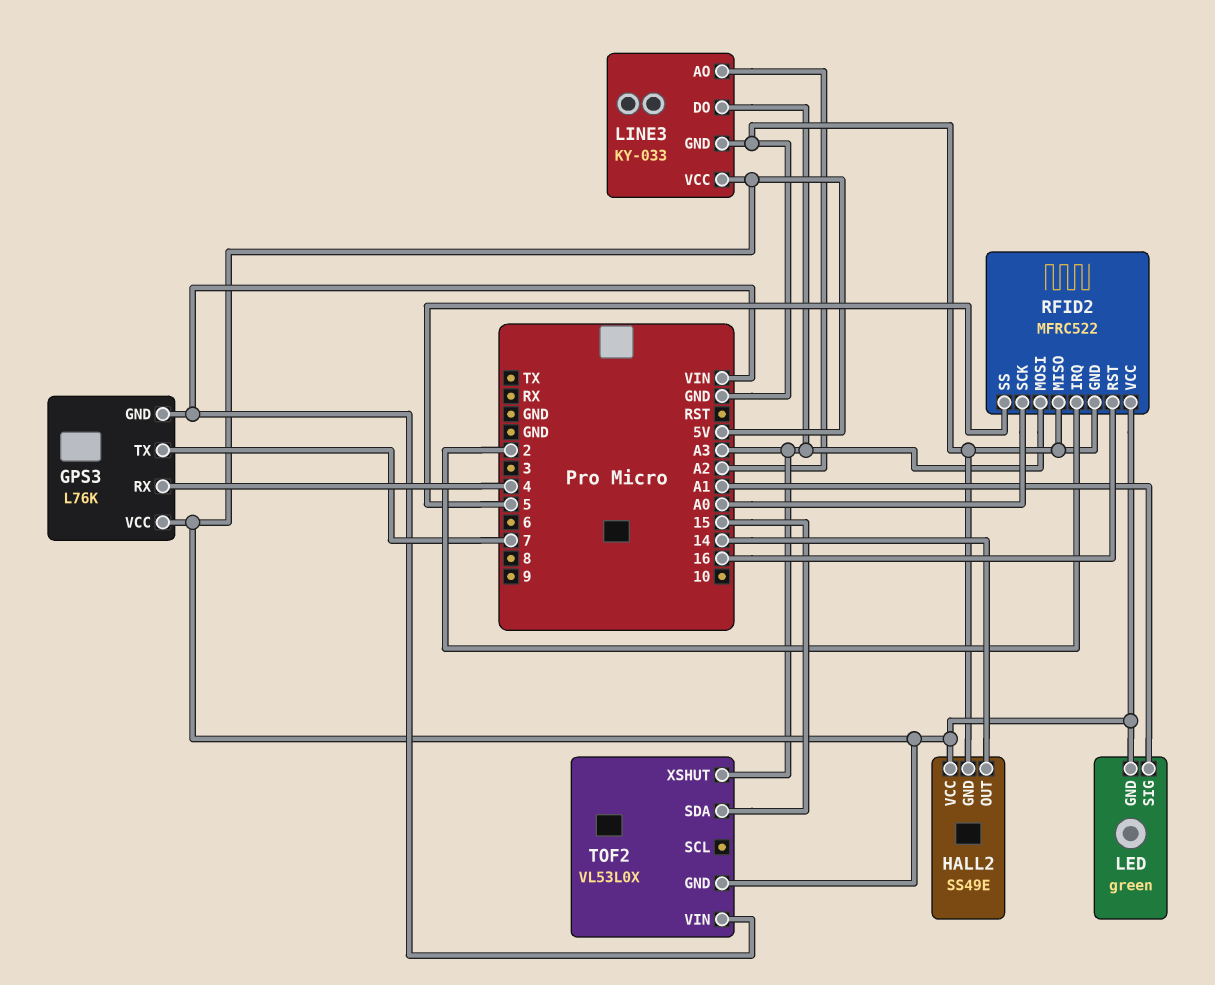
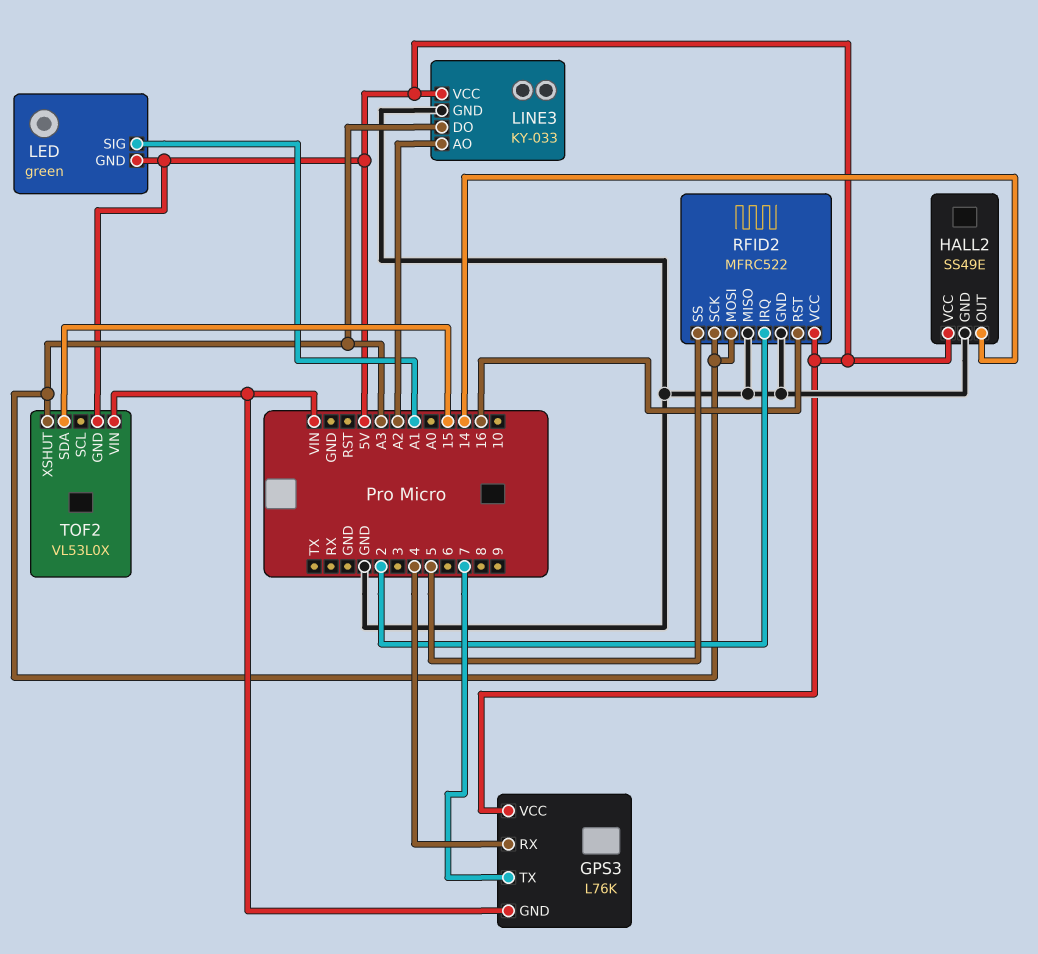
RFID2 pin SCK: A0 -> A3

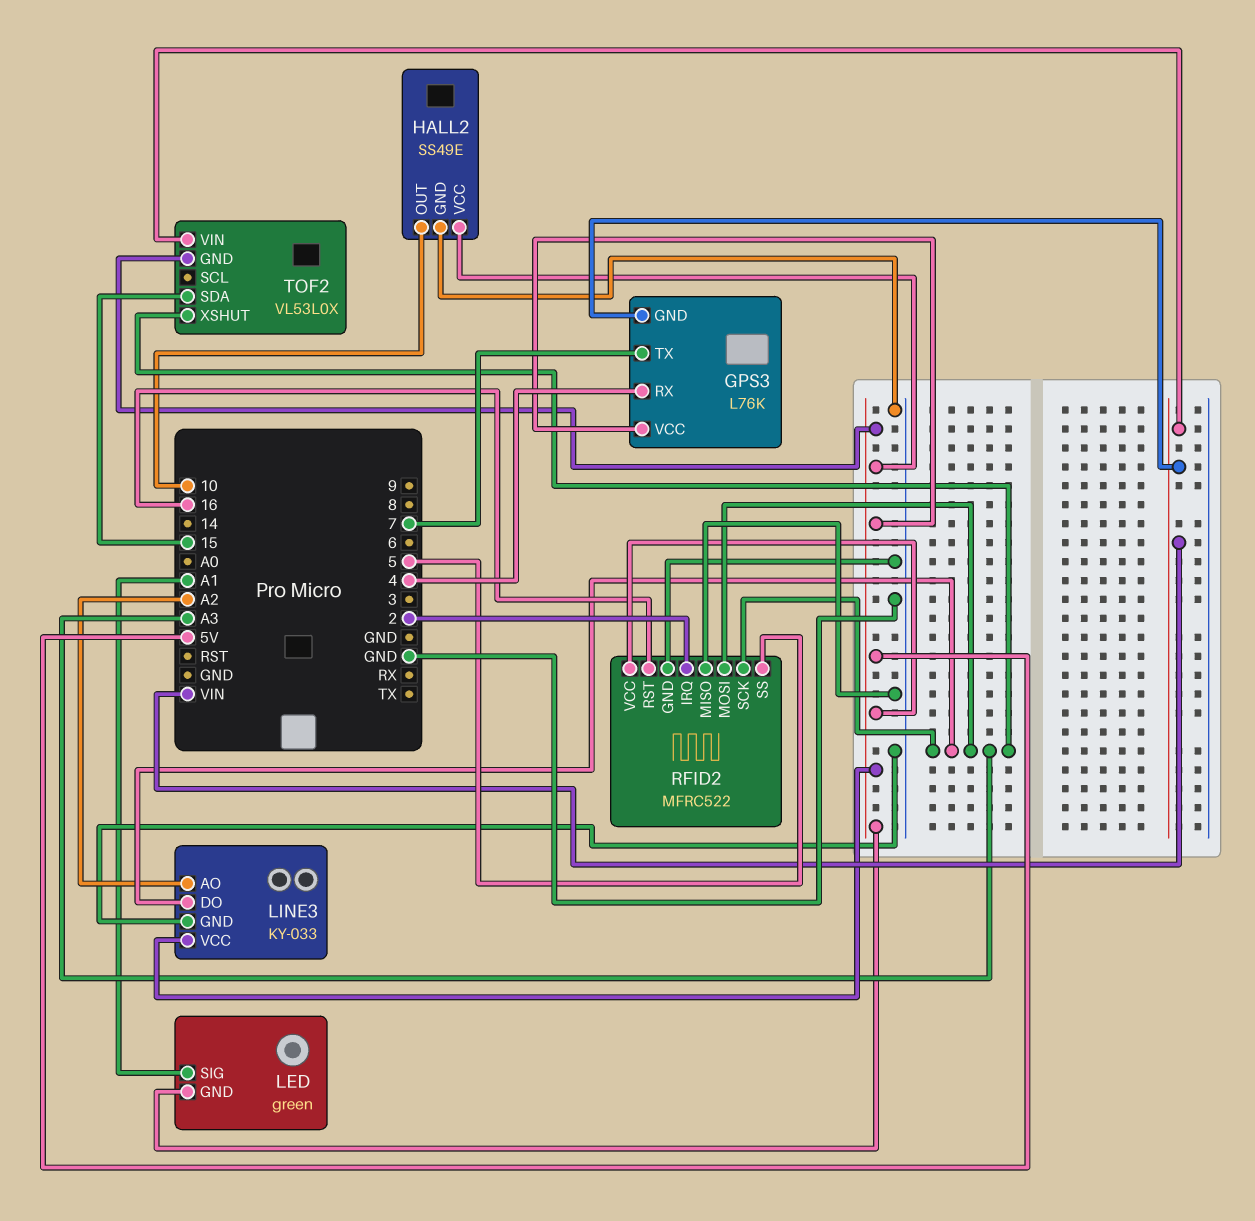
HALL2 pin OUT: 14 -> 10

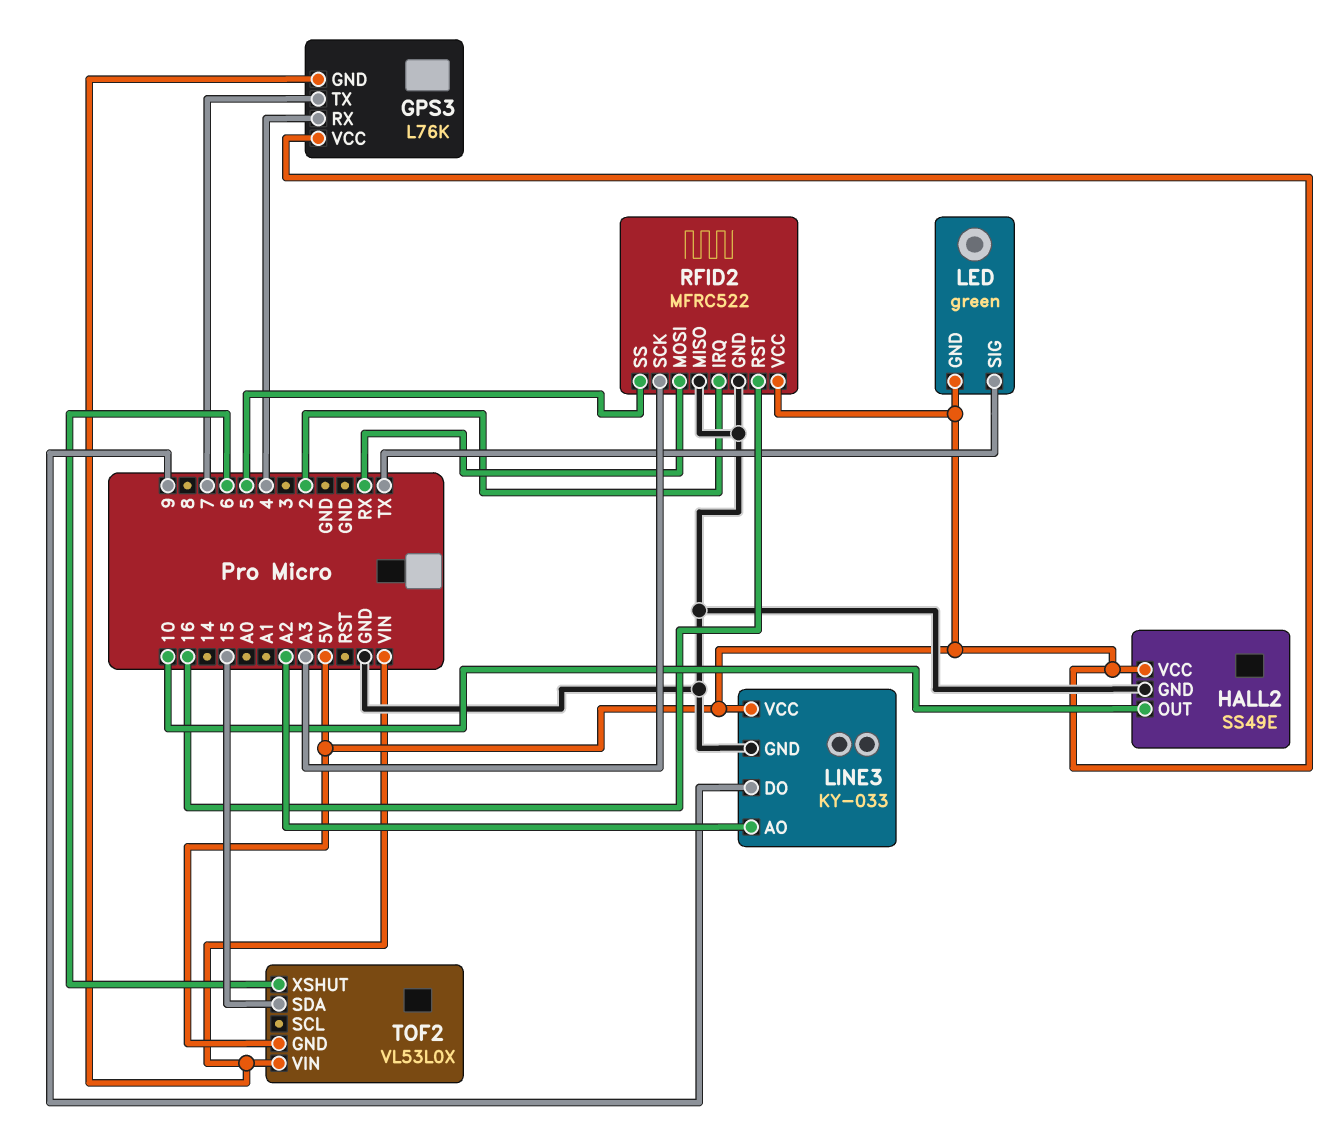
LED pin SIG: A1 -> TX
LINE3 pin DO: A3 -> 9
RFID2 pin MOSI: A3 -> RX
TOF2 pin XSHUT: A3 -> 6

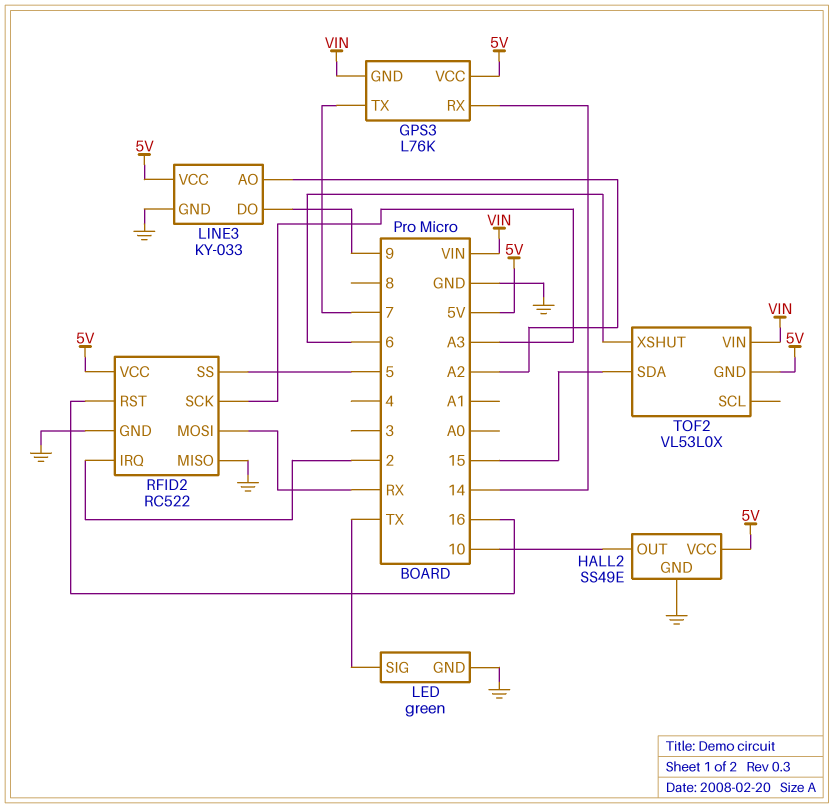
GPS3 pin RX: 4 -> 14
LED pin GND: 5V -> GND
RFID2: MFRC522 -> RC522

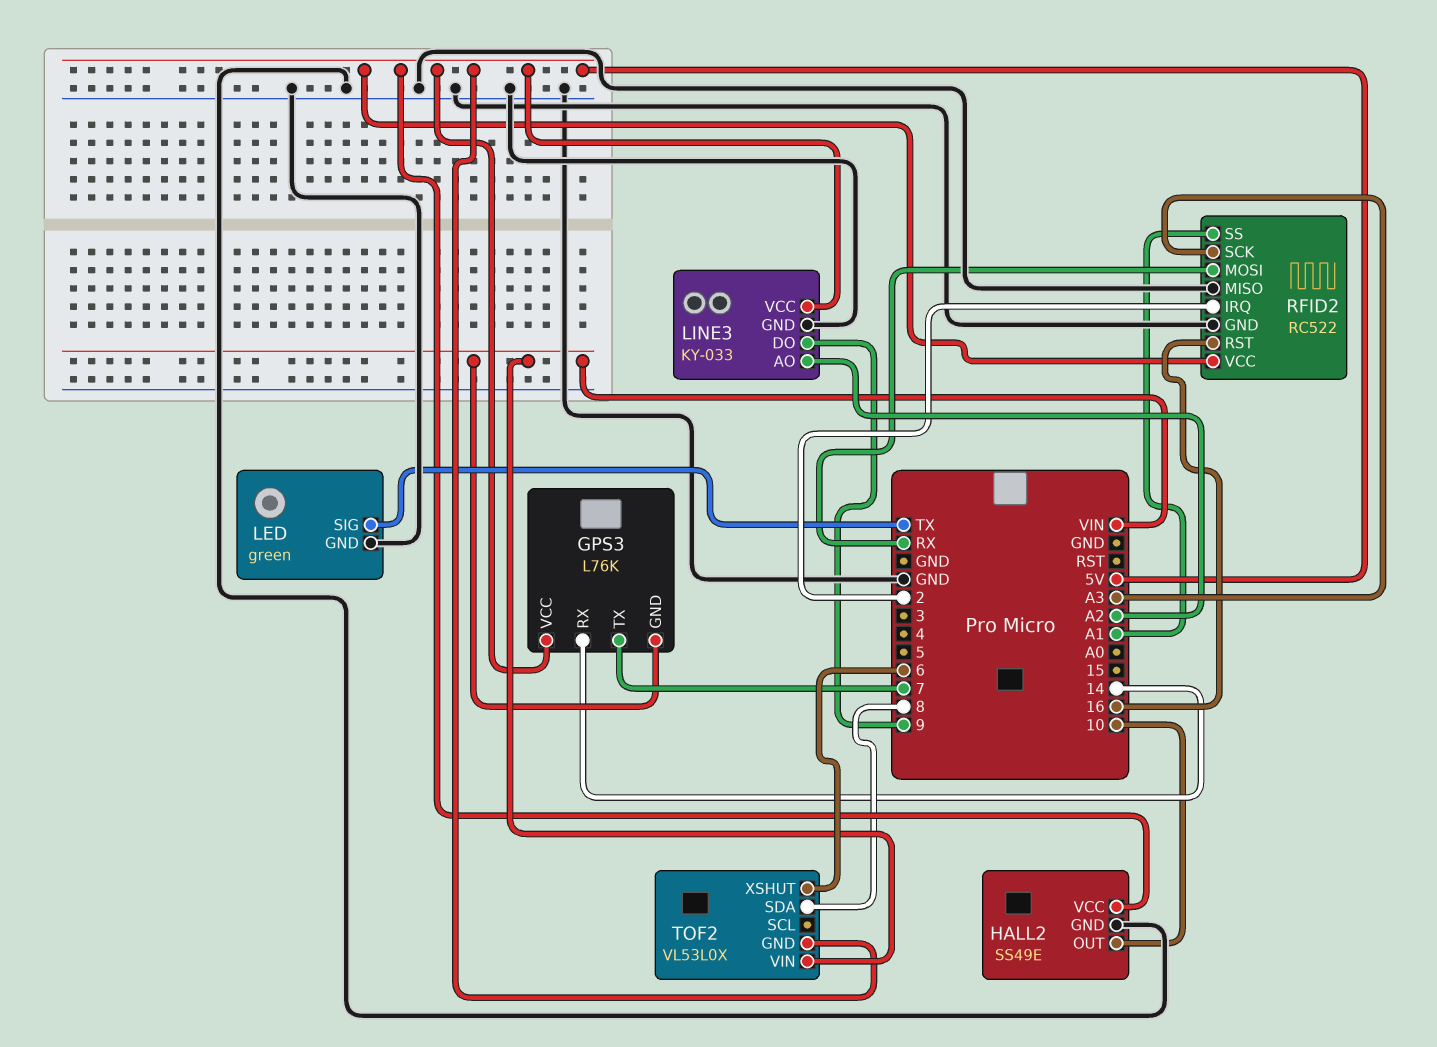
RFID2 pin SS: 5 -> A1
TOF2 pin SDA: 15 -> 8

